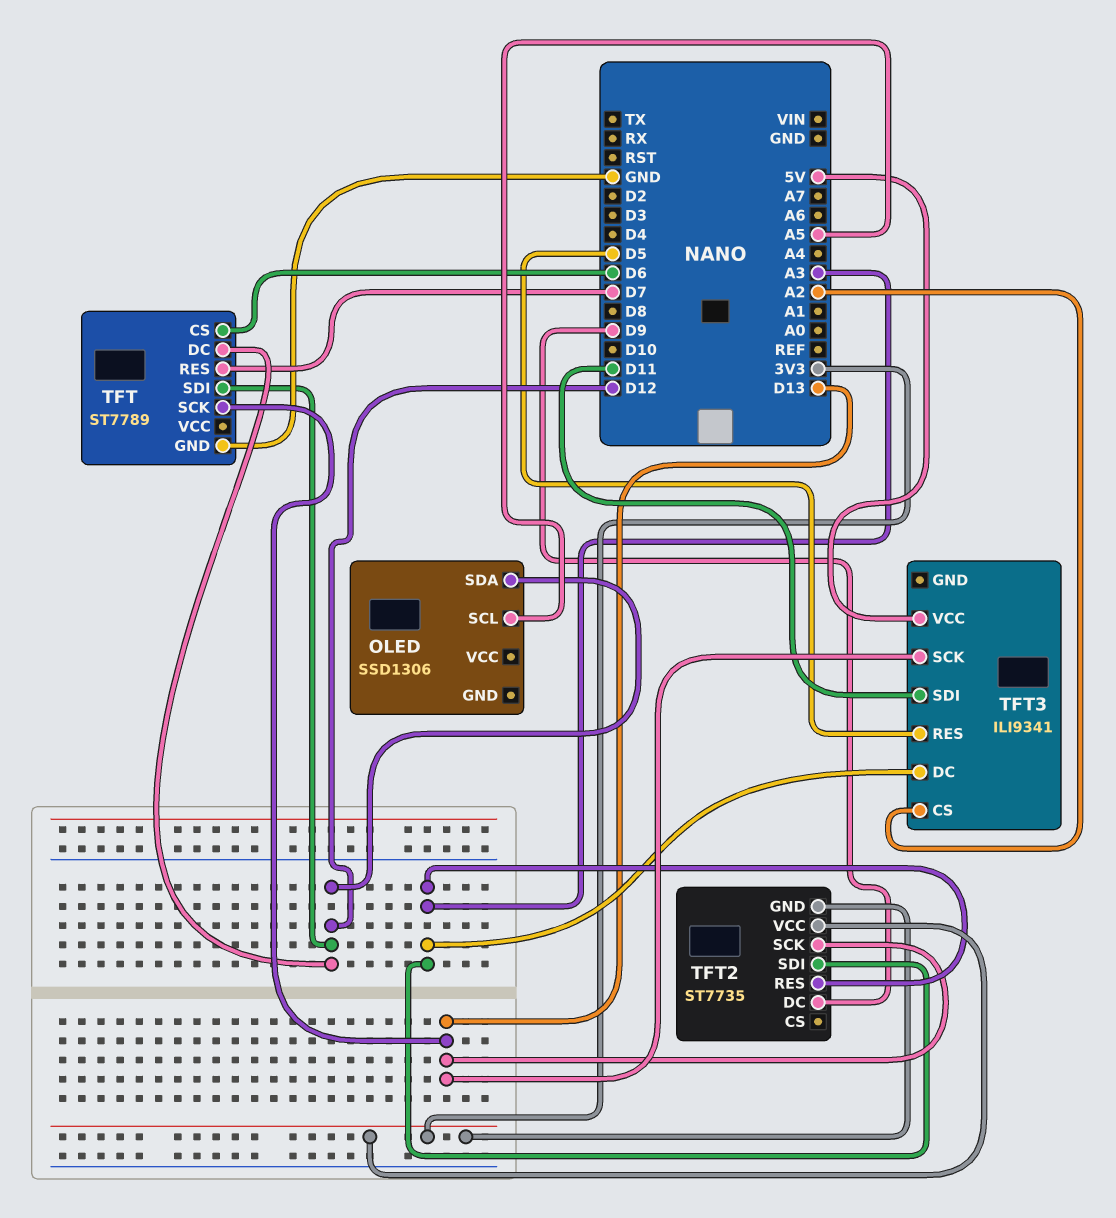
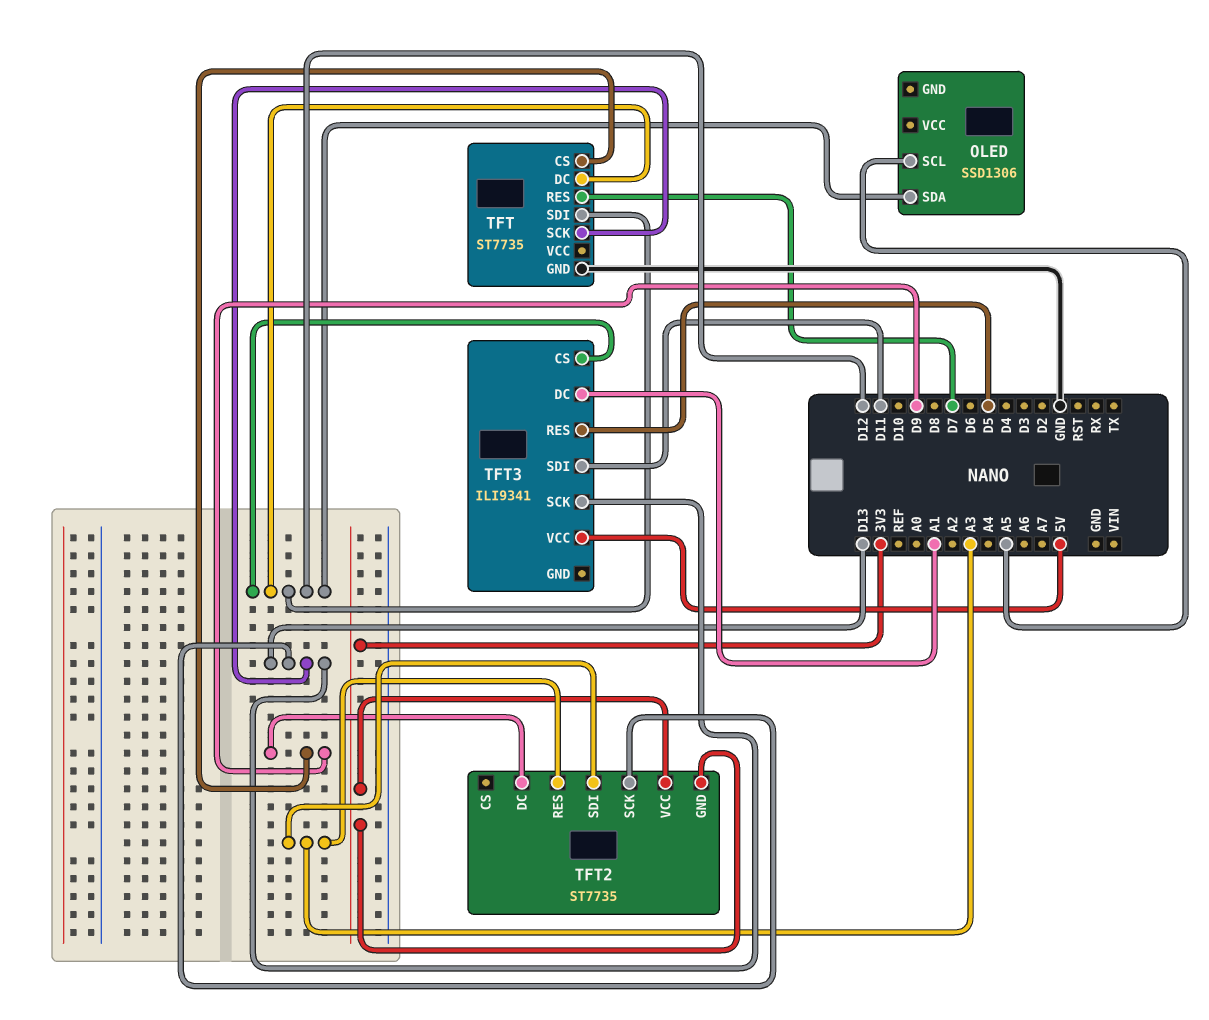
TFT: ST7789 -> ST7735
TFT pin CS: D6 -> D9
TFT3 pin CS: A2 -> D12
TFT3 pin DC: A3 -> A1

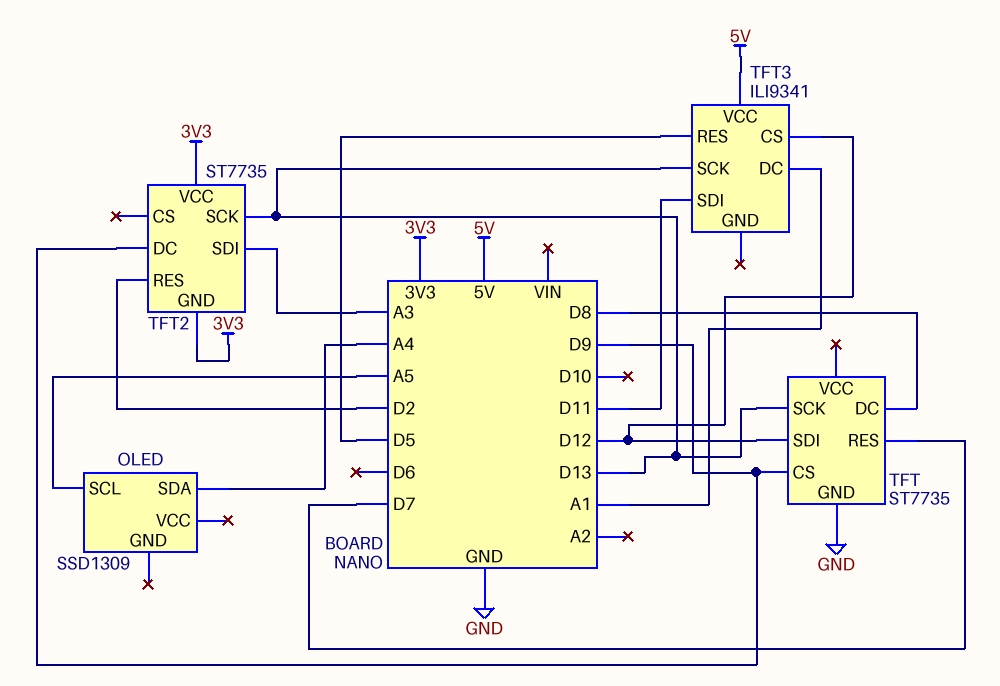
OLED: SSD1306 -> SSD1309
OLED pin SDA: D12 -> A4
TFT pin DC: D12 -> D8
TFT2 pin RES: A3 -> D2

